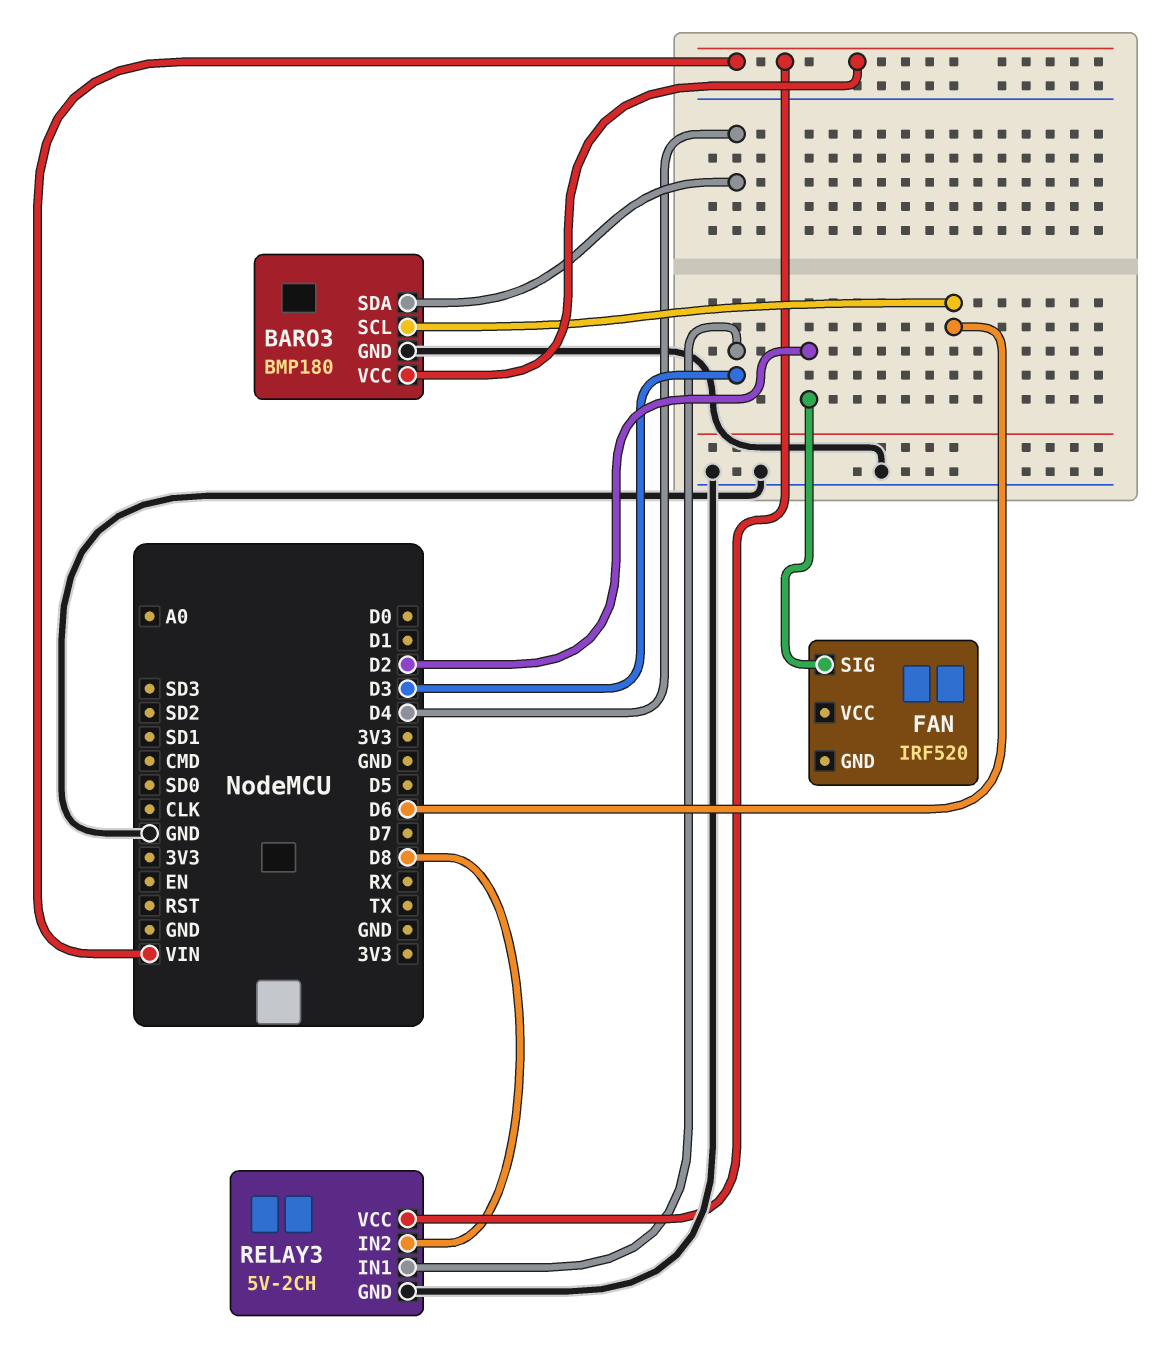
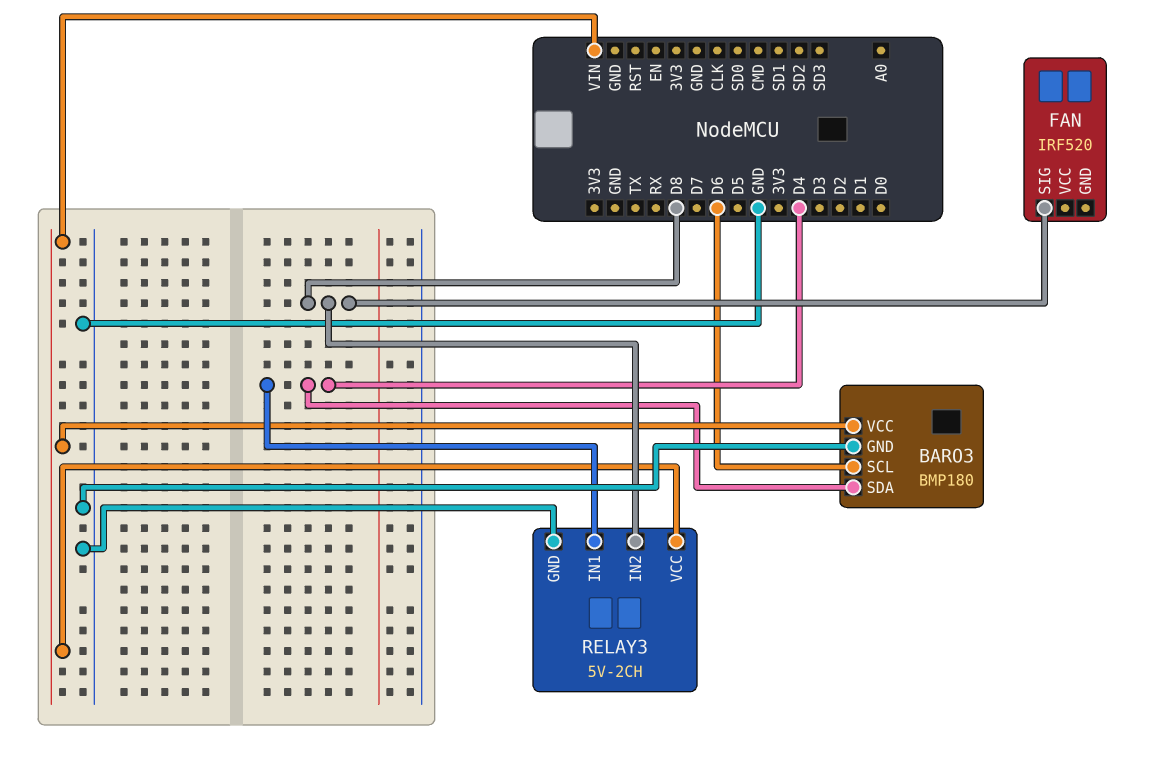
FAN pin SIG: D2 -> D8
RELAY3 pin IN1: D3 -> D4

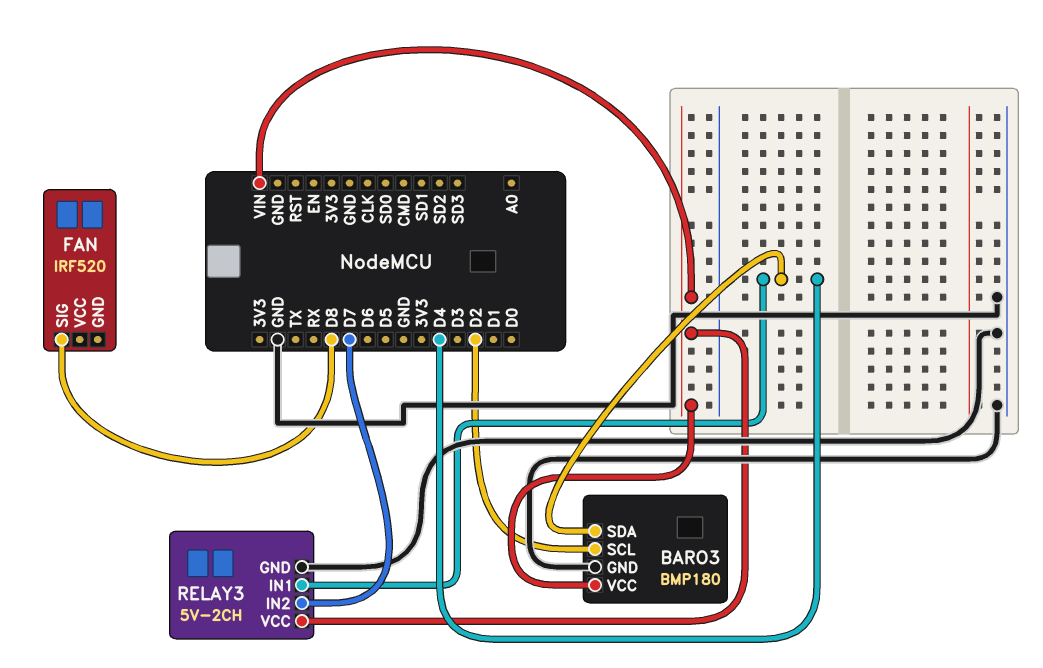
BARO3 pin SCL: D6 -> D2
RELAY3 pin IN2: D8 -> D7

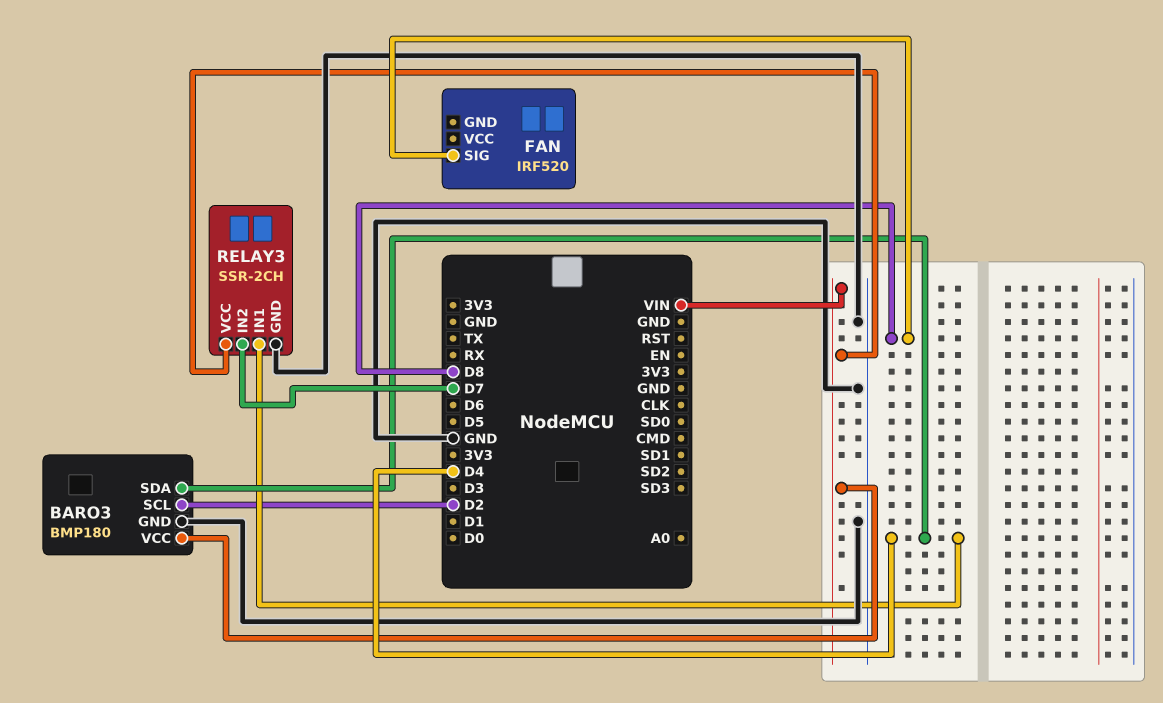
RELAY3: 5V-2CH -> SSR-2CH

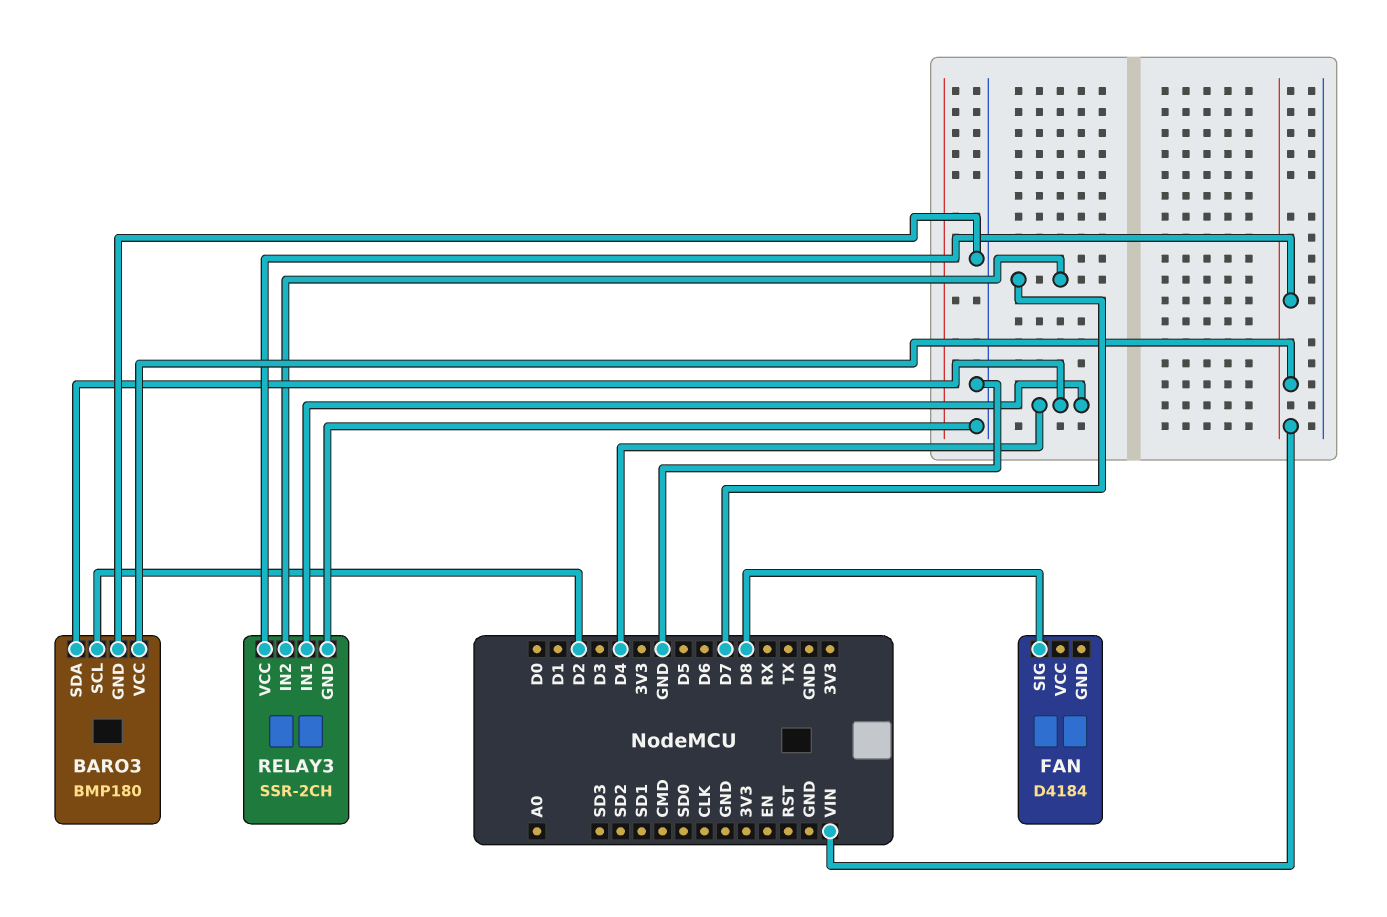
FAN: IRF520 -> D4184

